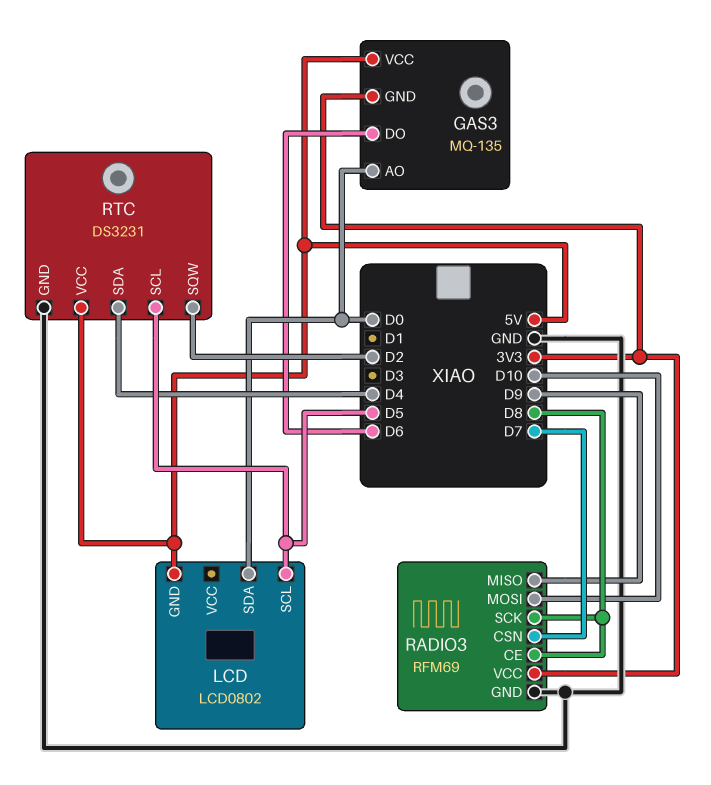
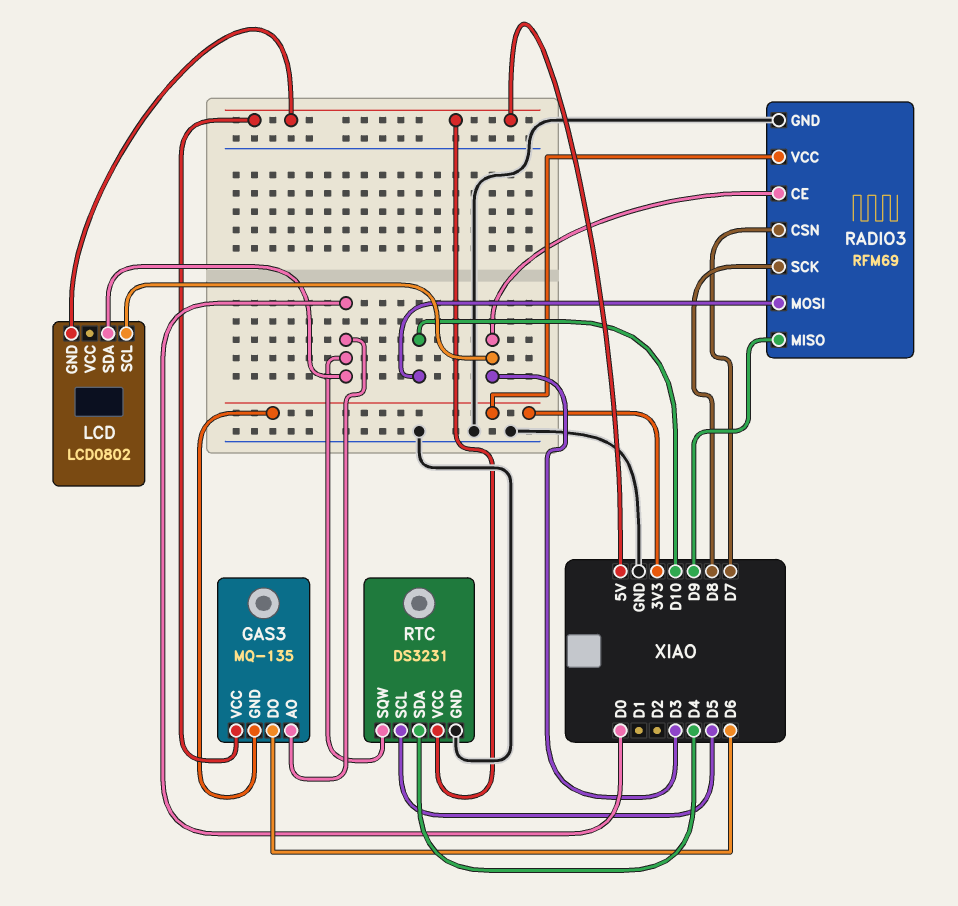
LCD pin SCL: D5 -> D3
RADIO3 pin CE: D8 -> D3
RTC pin SQW: D2 -> D0

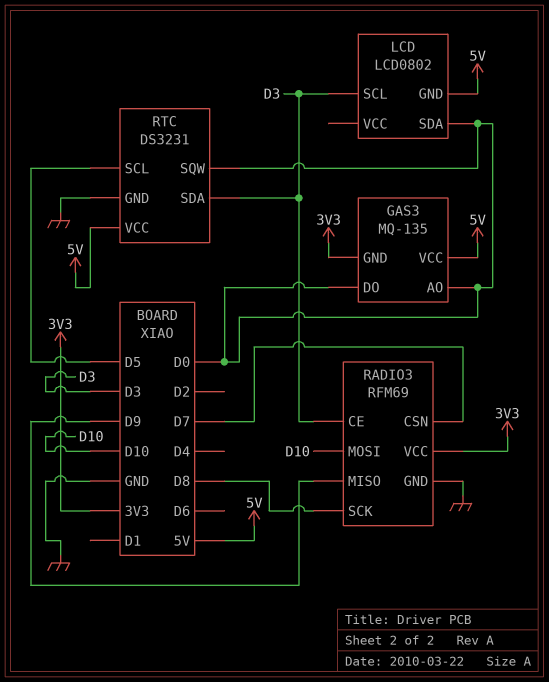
GAS3 pin DO: D6 -> D0
RTC pin SDA: D4 -> D3

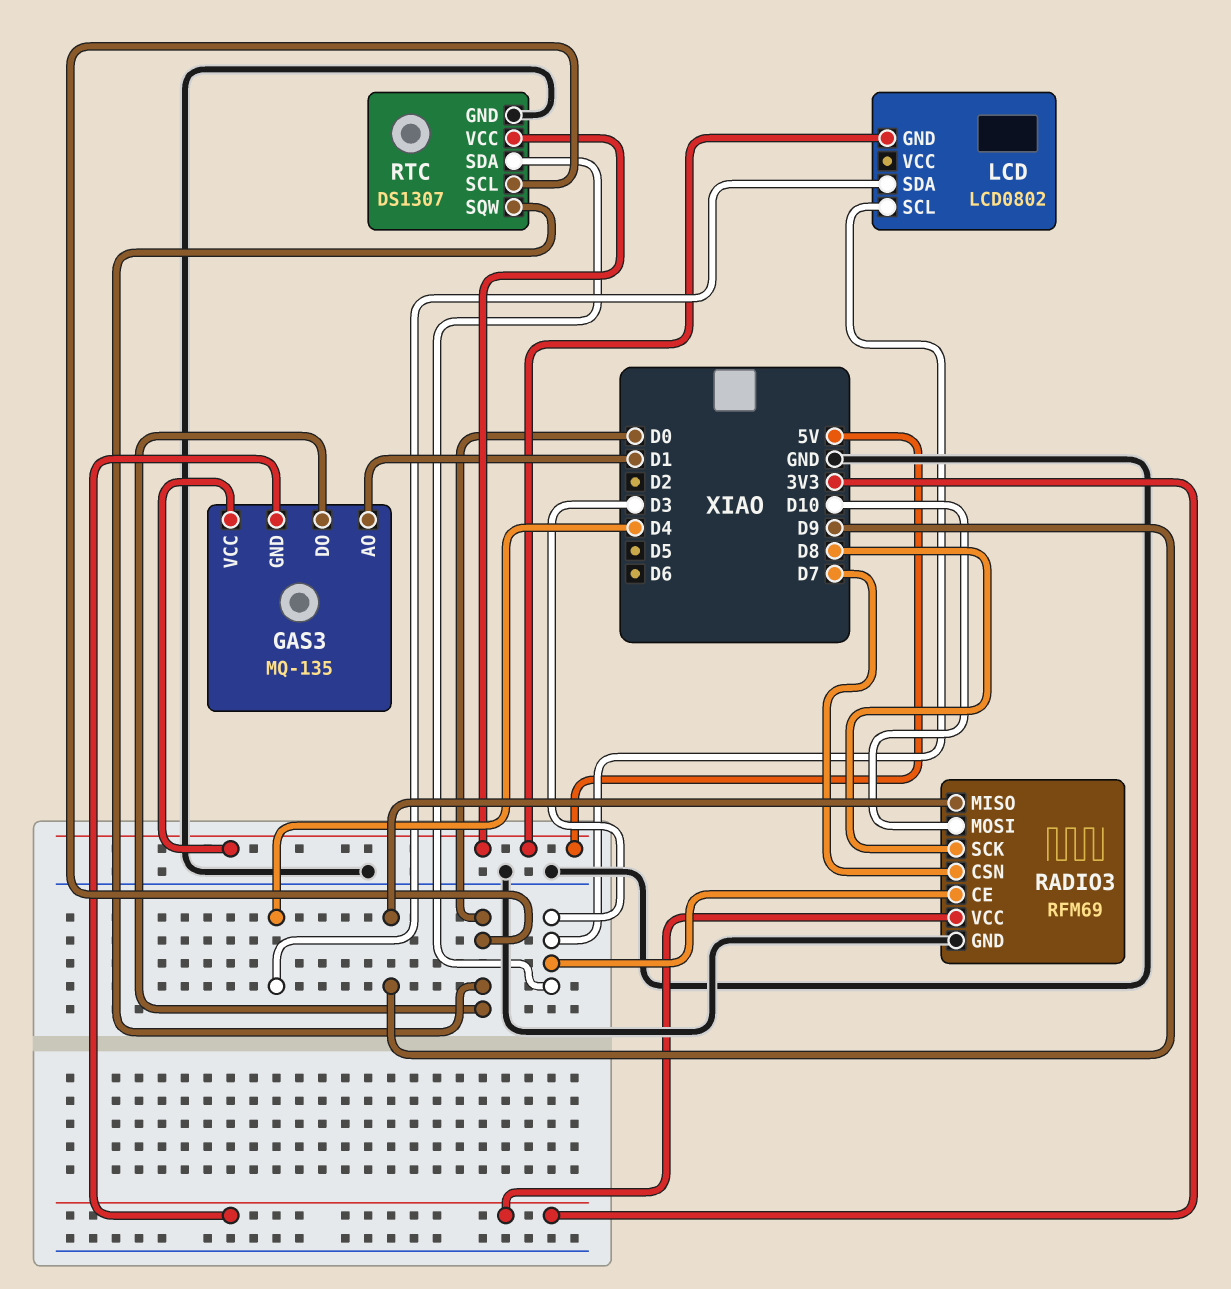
GAS3 pin AO: D0 -> D1
LCD pin SDA: D0 -> D4
RTC: DS3231 -> DS1307
RTC pin SCL: D5 -> D0

